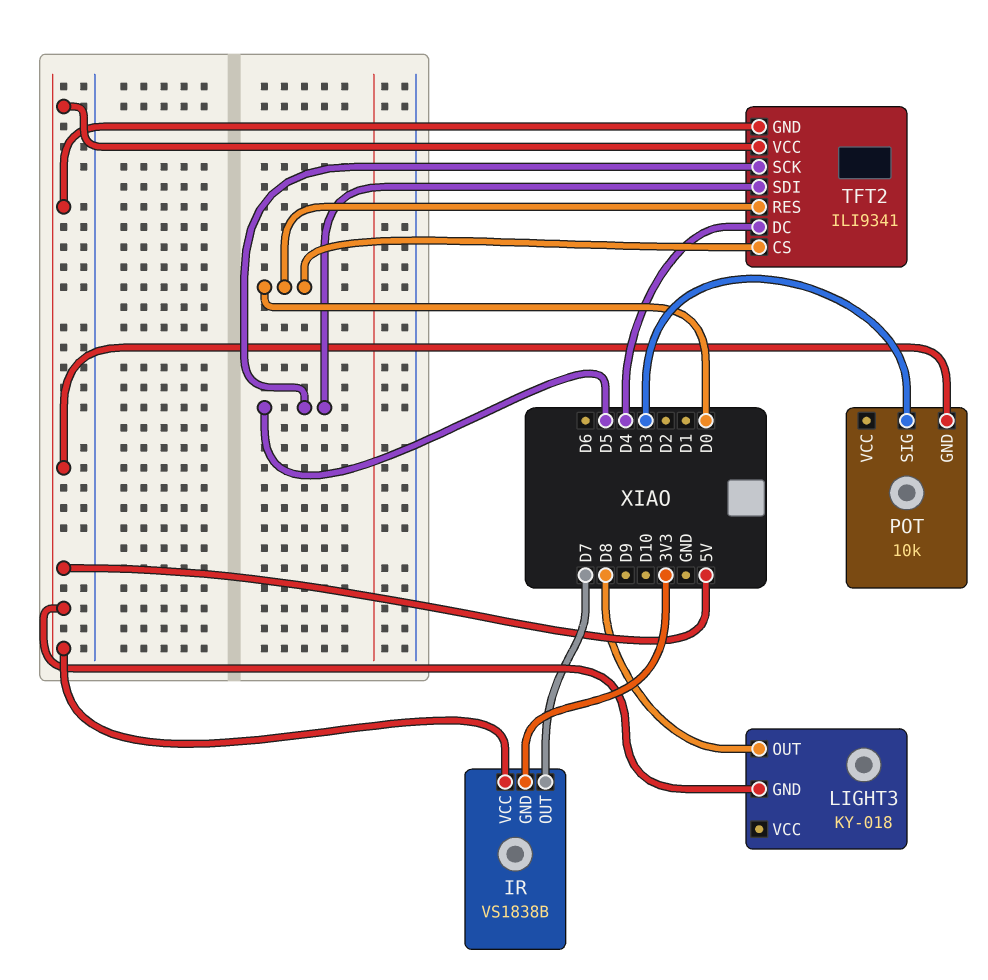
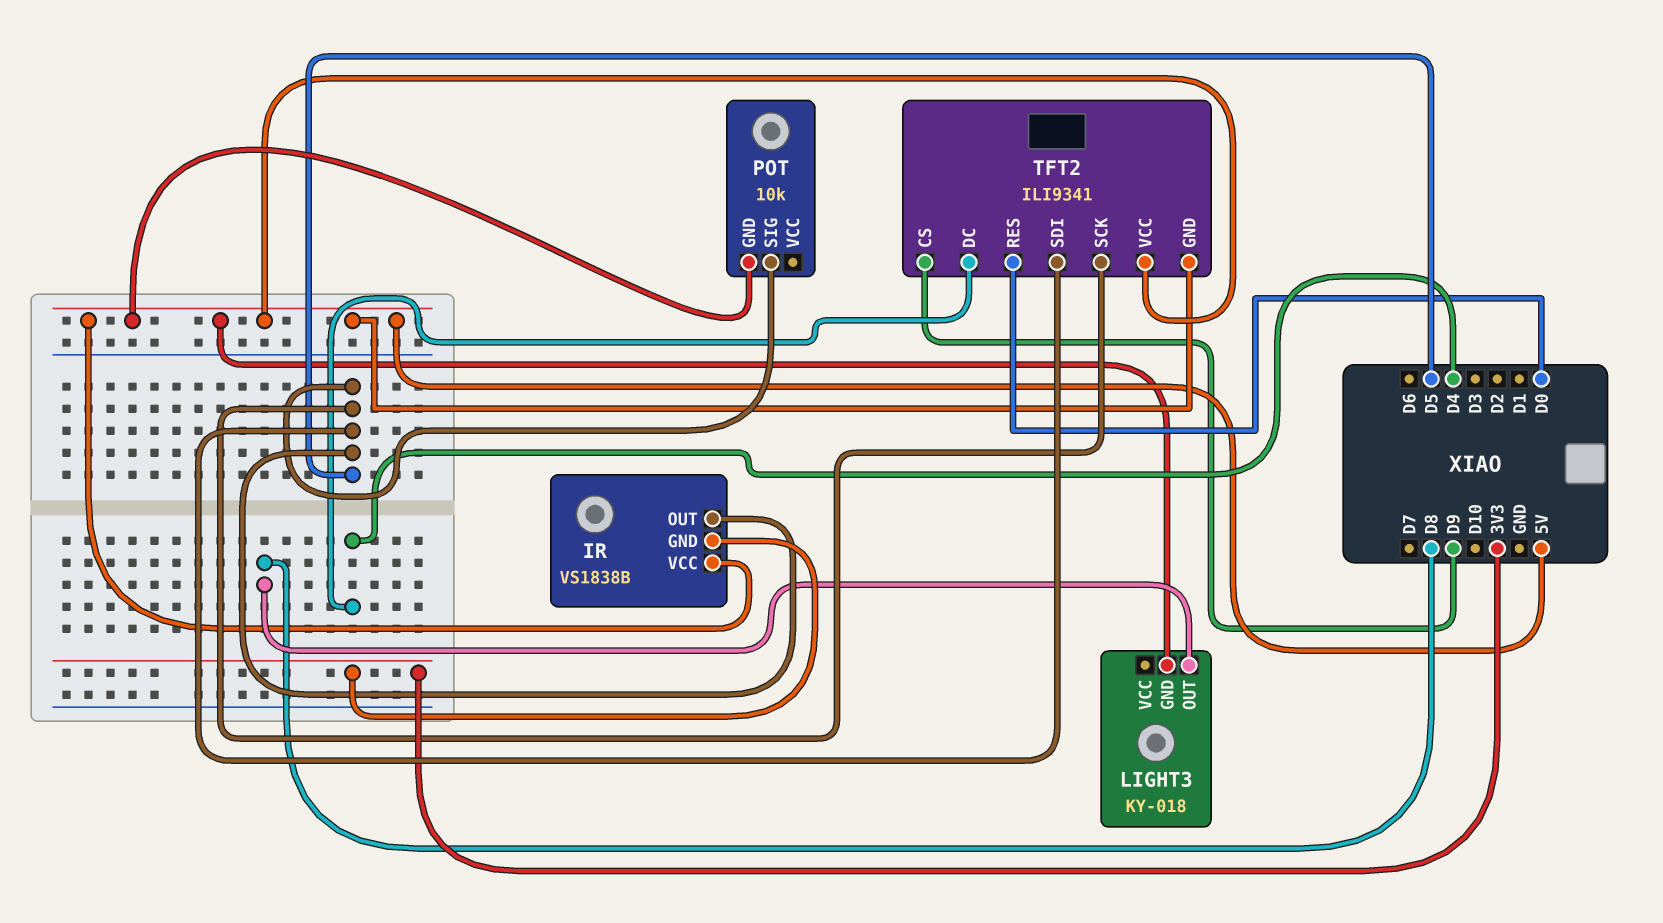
IR pin OUT: D7 -> D5
POT pin SIG: D3 -> D5
TFT2 pin CS: D0 -> D9

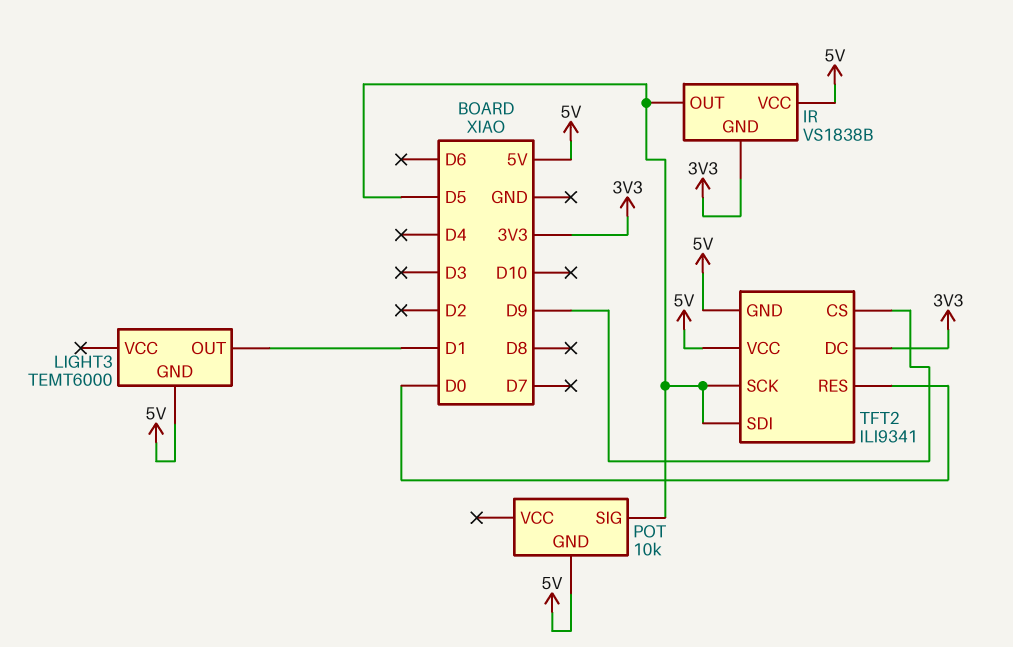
LIGHT3: KY-018 -> TEMT6000
LIGHT3 pin OUT: D8 -> D1
TFT2 pin DC: D4 -> 3V3

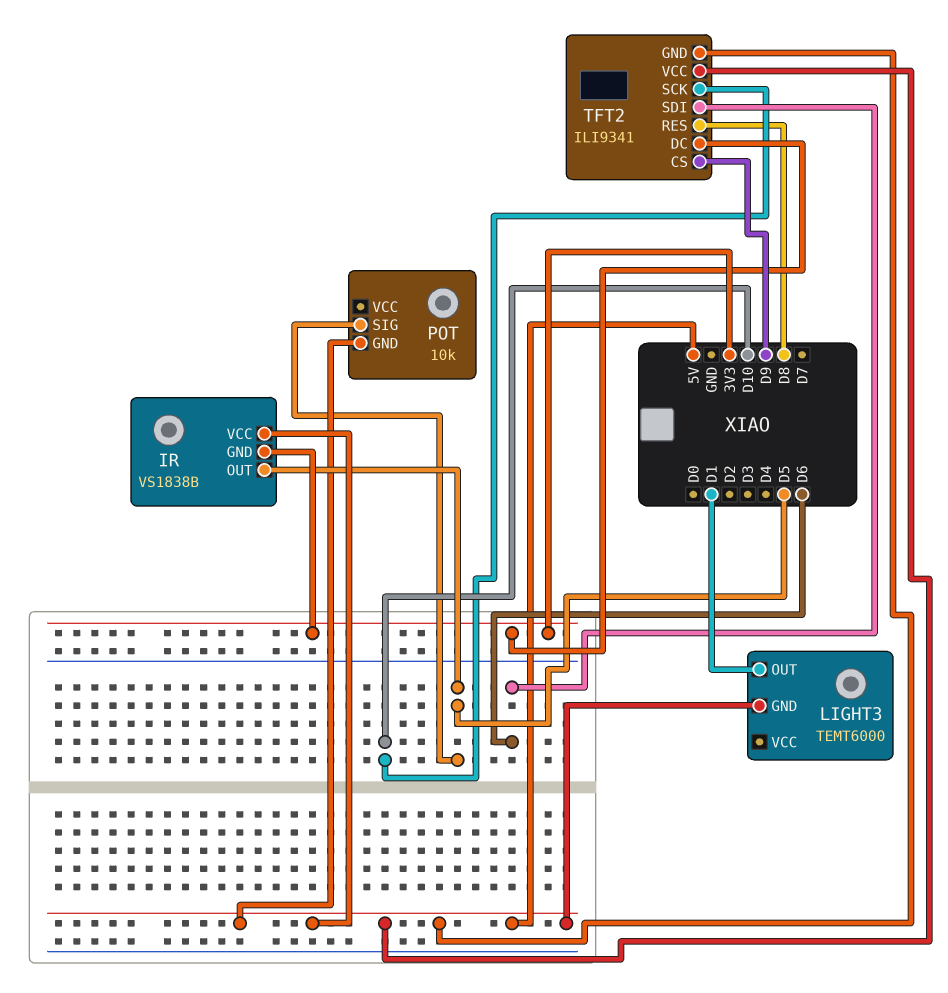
TFT2 pin RES: D0 -> D8
TFT2 pin SCK: D5 -> D10
TFT2 pin SDI: D5 -> D6

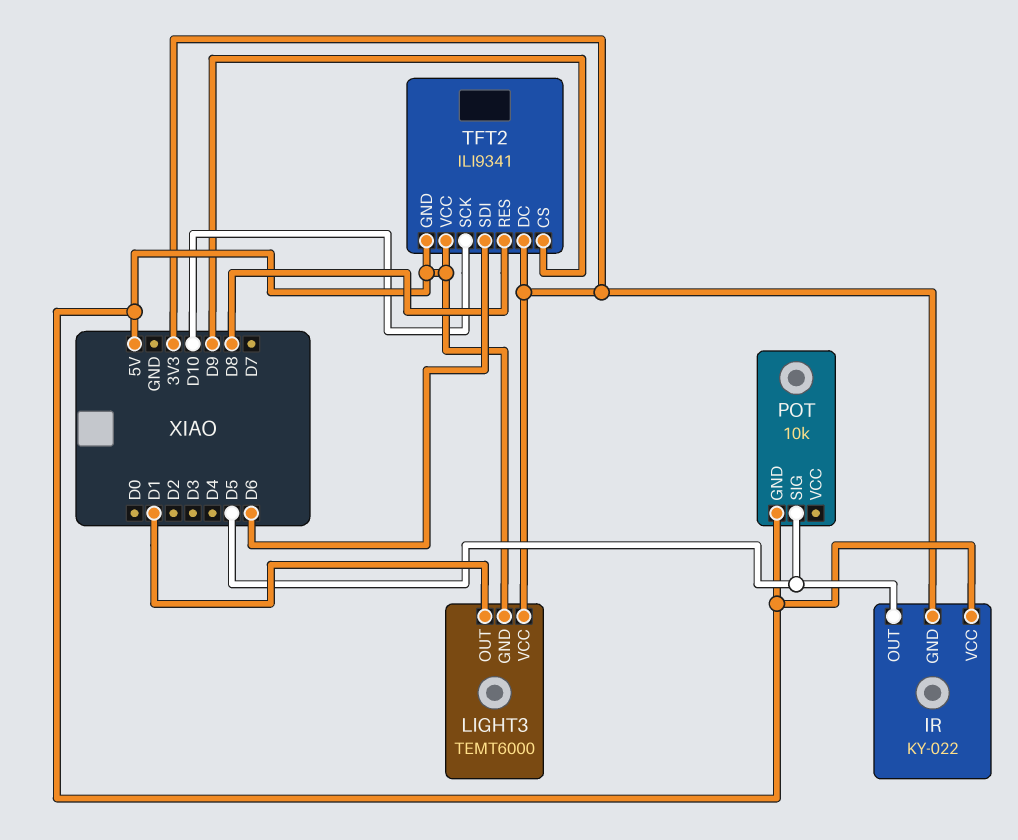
IR: VS1838B -> KY-022
LIGHT3 pin VCC: none -> 3V3

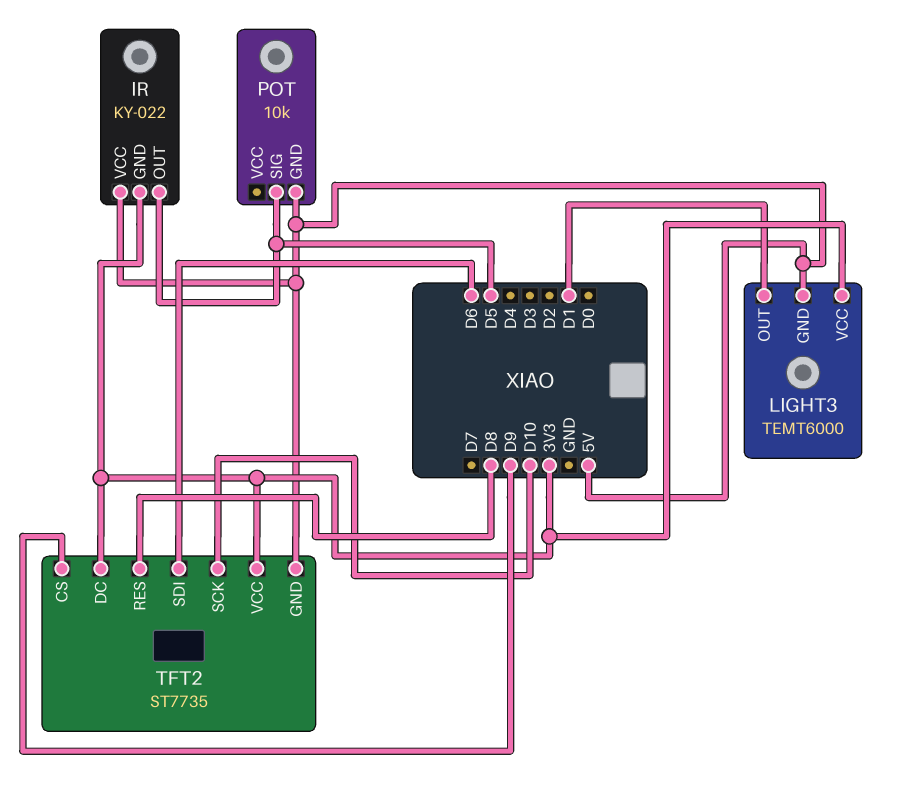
TFT2: ILI9341 -> ST7735
TFT2 pin VCC: 5V -> 3V3

